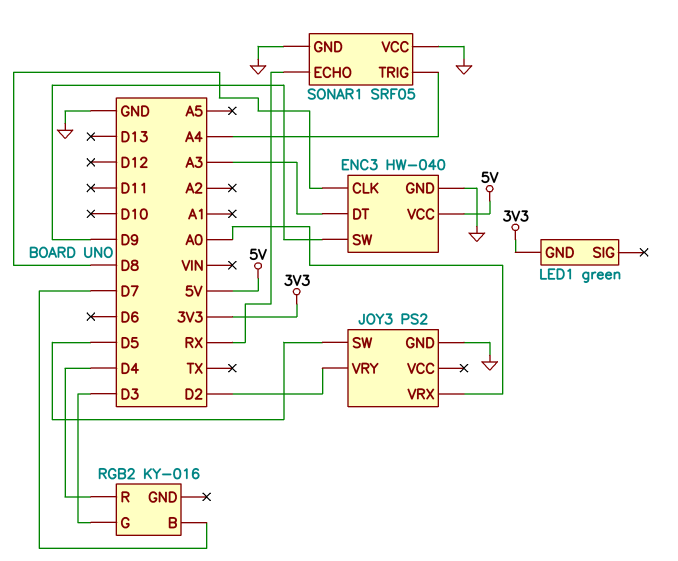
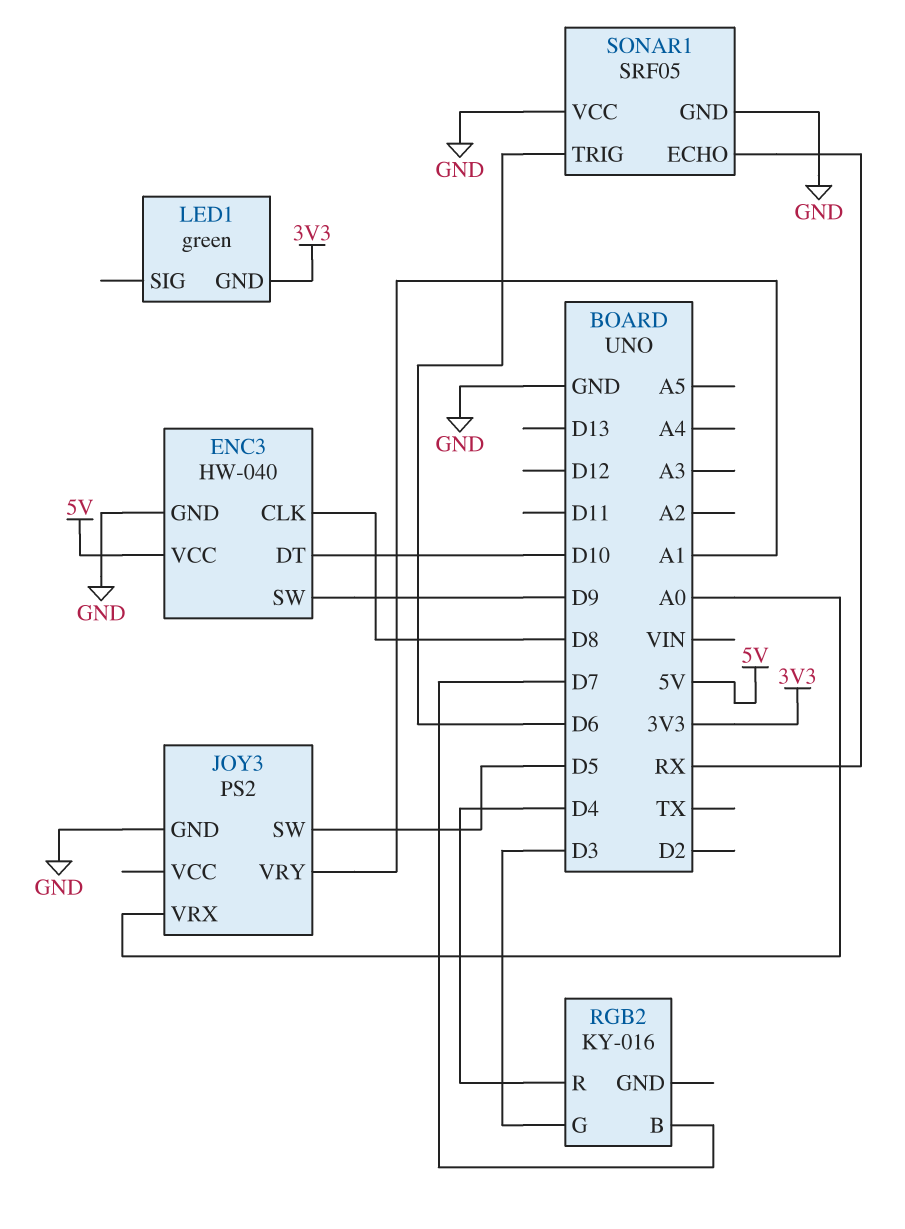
ENC3 pin DT: A3 -> D10
JOY3 pin VRY: D2 -> A1
SONAR1 pin TRIG: A4 -> D6

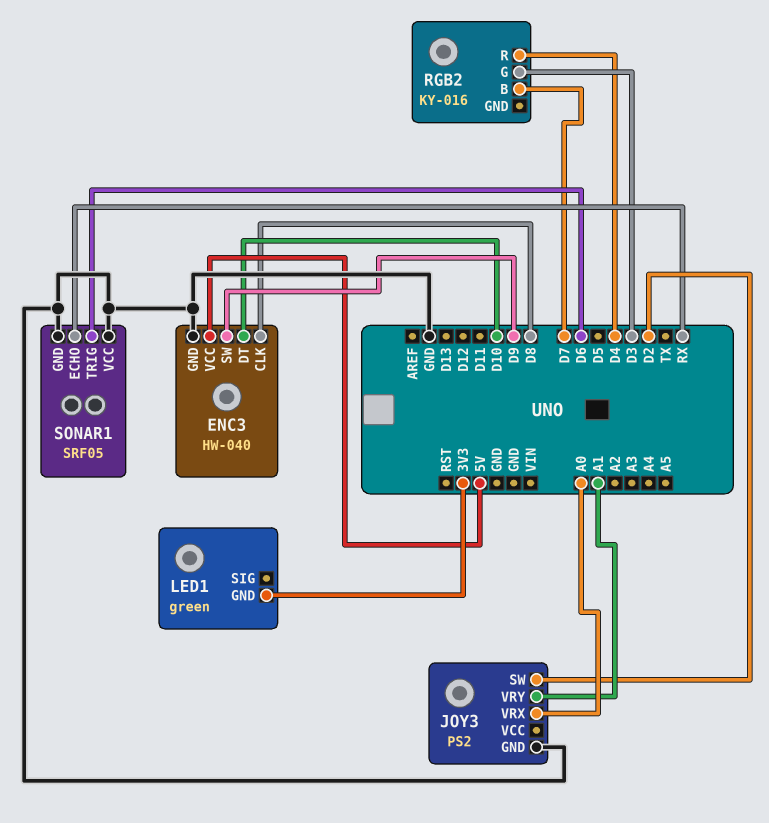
JOY3 pin SW: D5 -> D2

